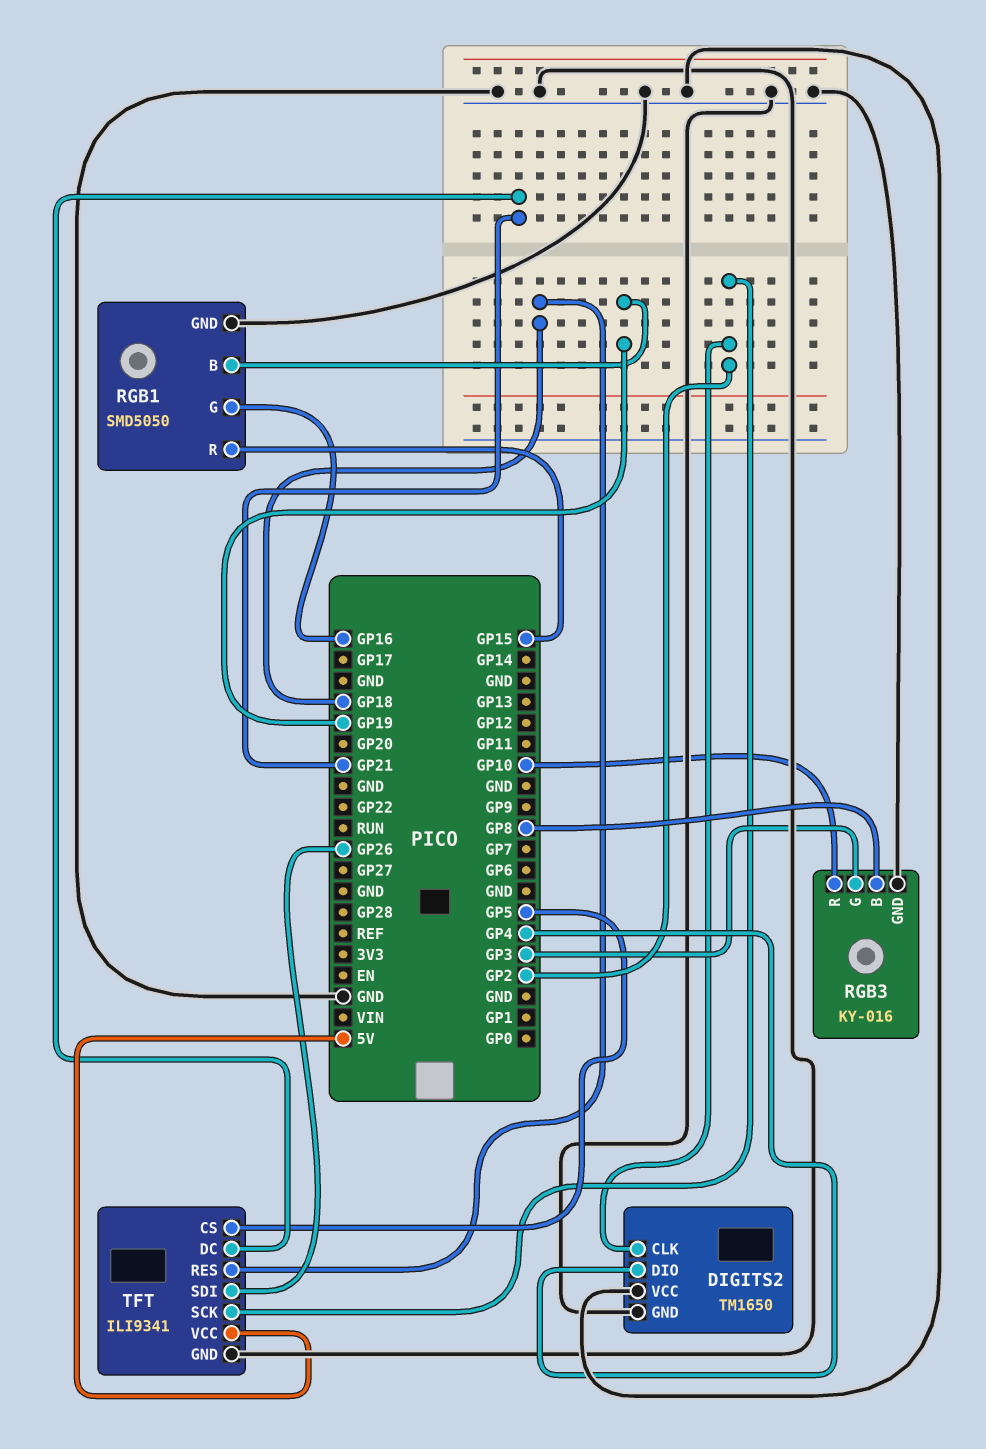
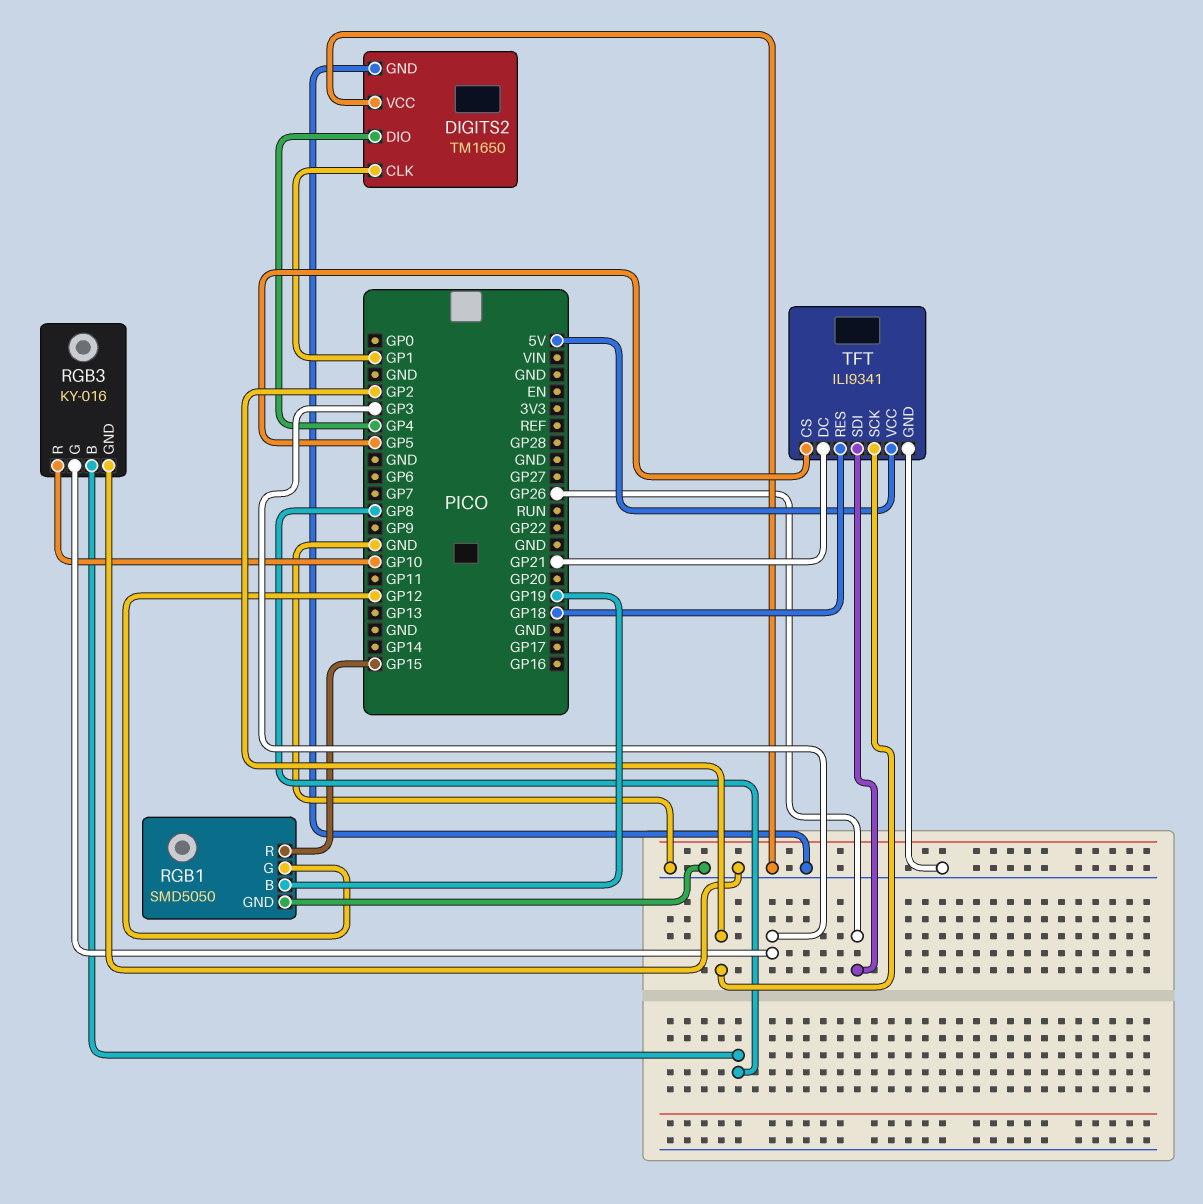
DIGITS2 pin CLK: GP2 -> GP1
RGB1 pin G: GP16 -> GP12

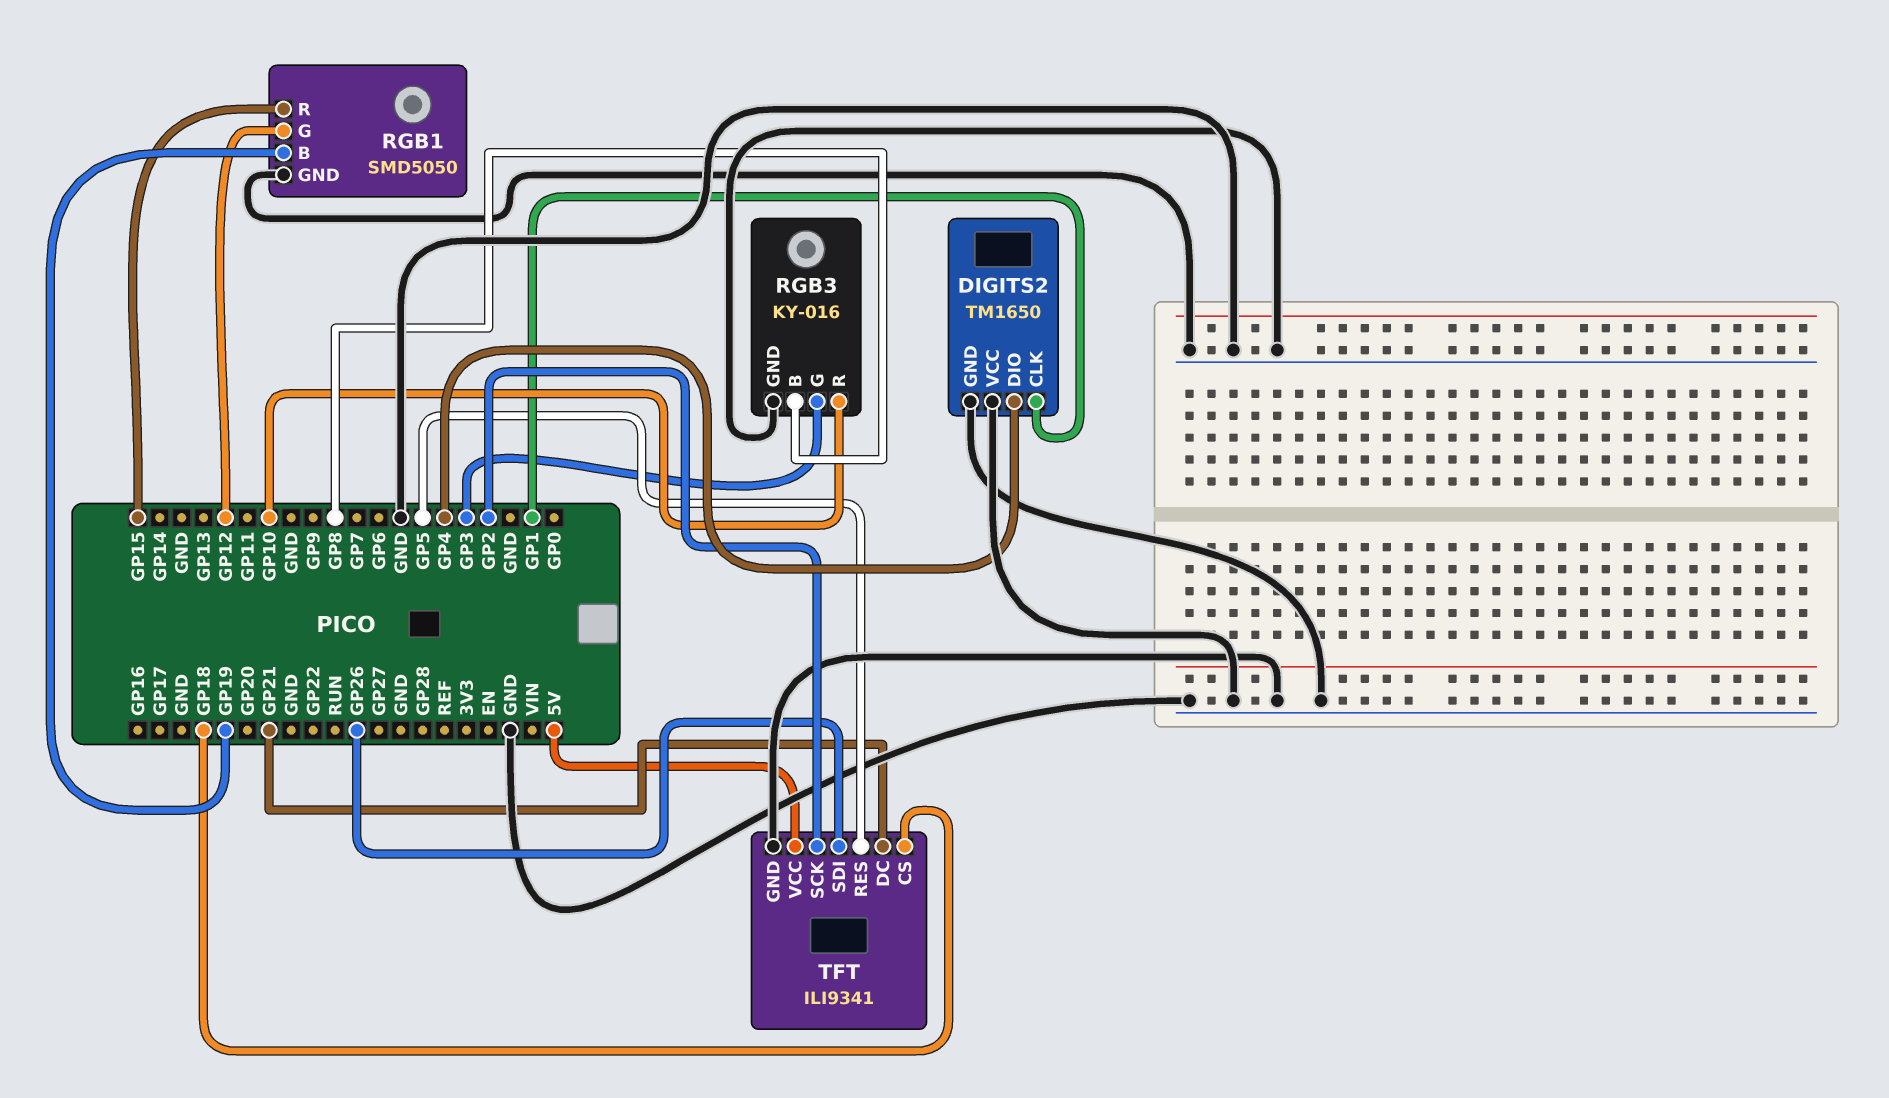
TFT pin CS: GP5 -> GP18
TFT pin RES: GP18 -> GP5

